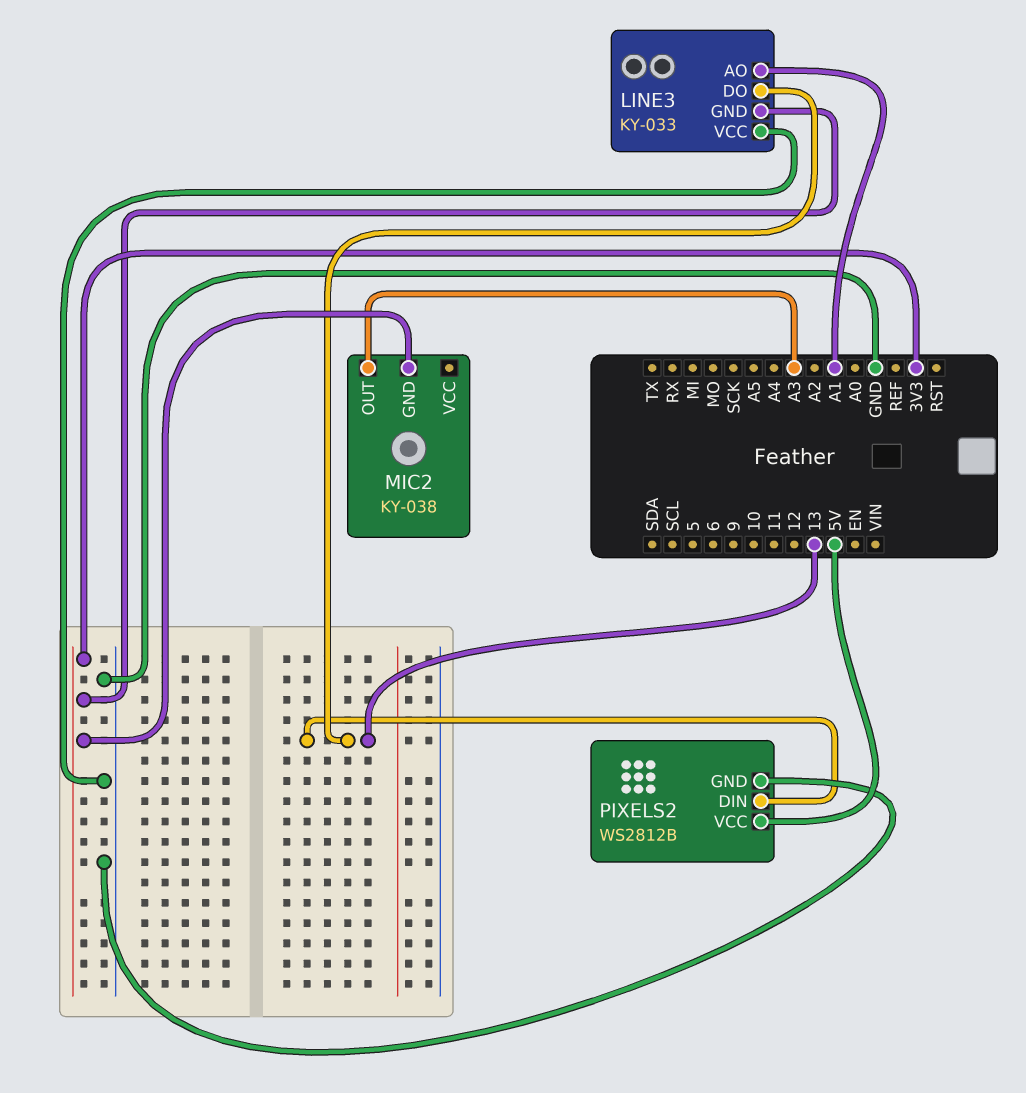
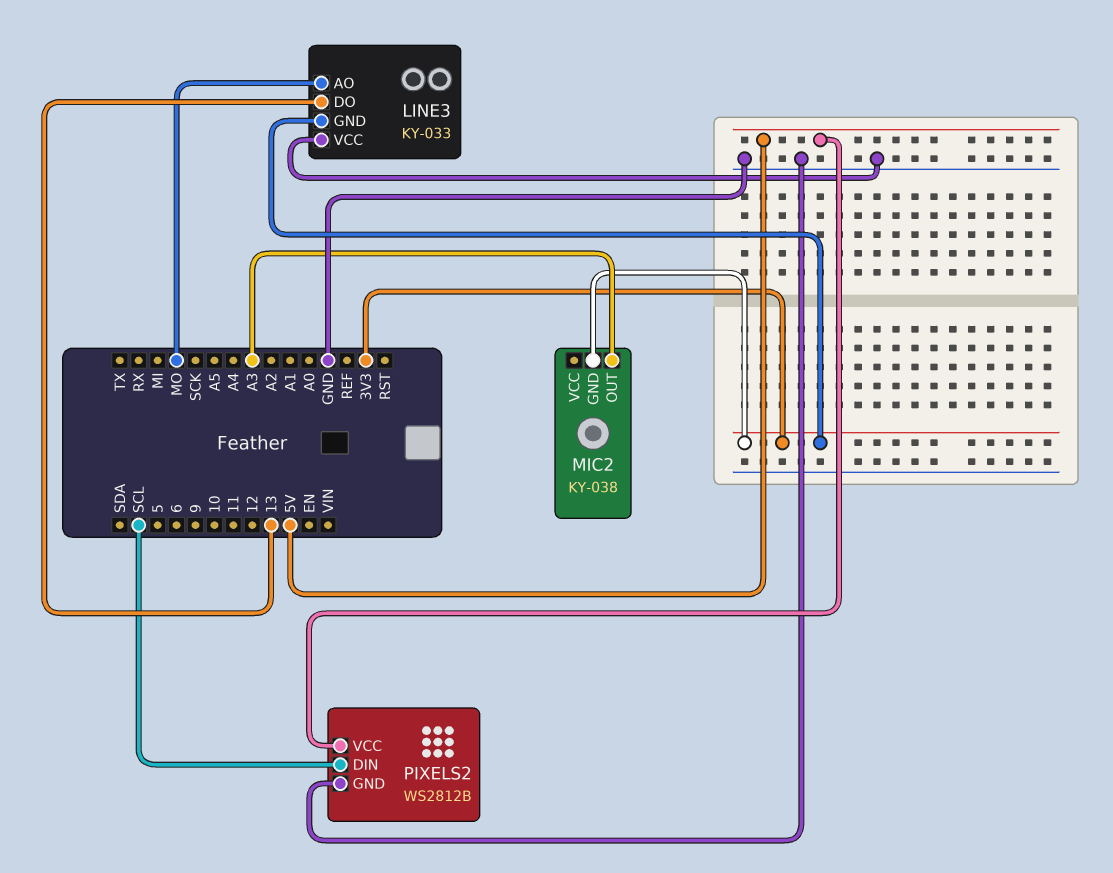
LINE3 pin AO: A1 -> MO
PIXELS2 pin DIN: 13 -> SCL

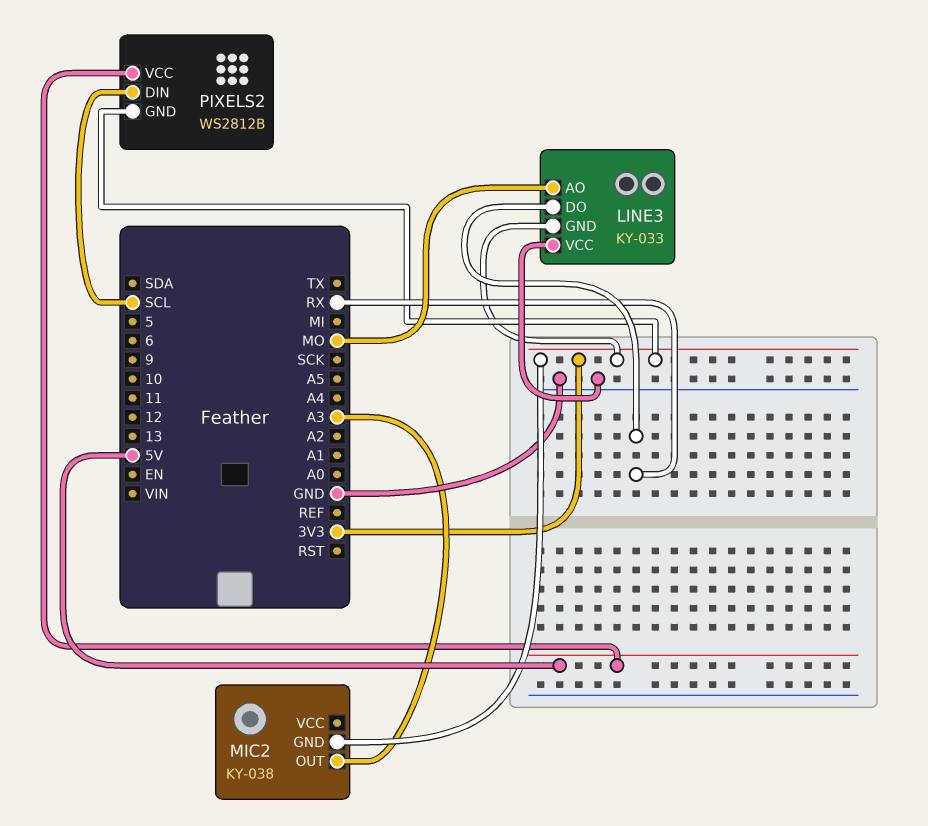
LINE3 pin DO: 13 -> RX
PIXELS2 pin GND: GND -> 3V3

